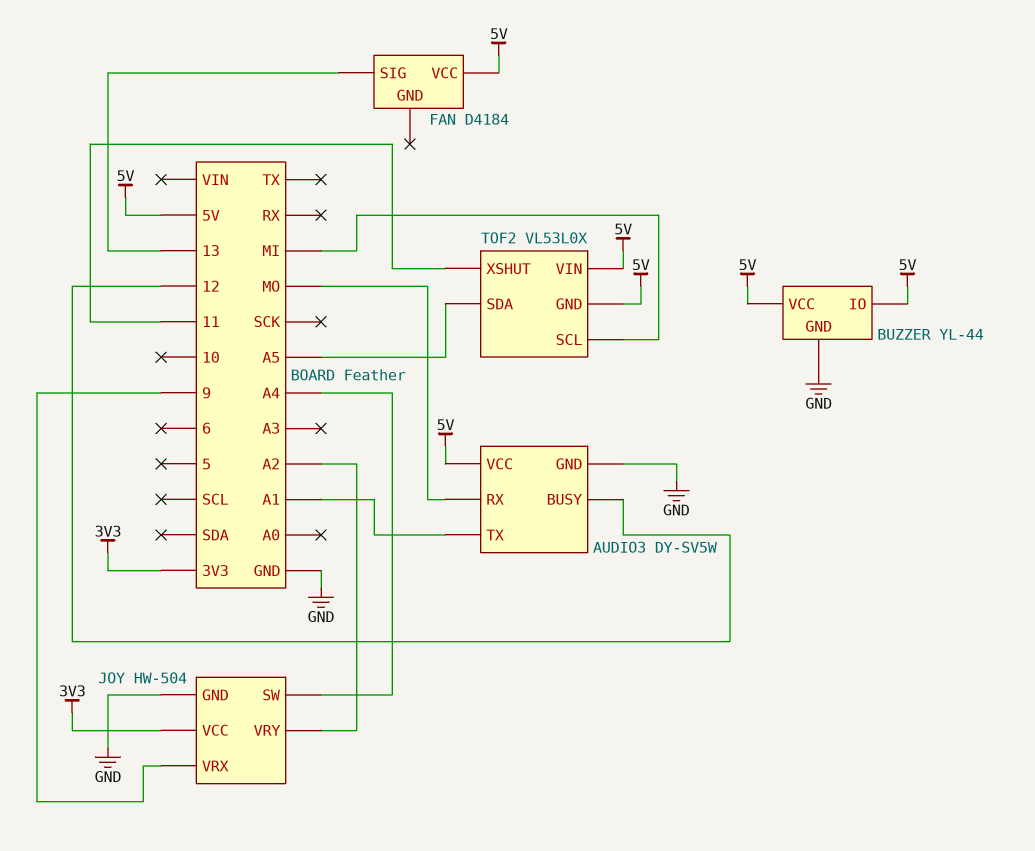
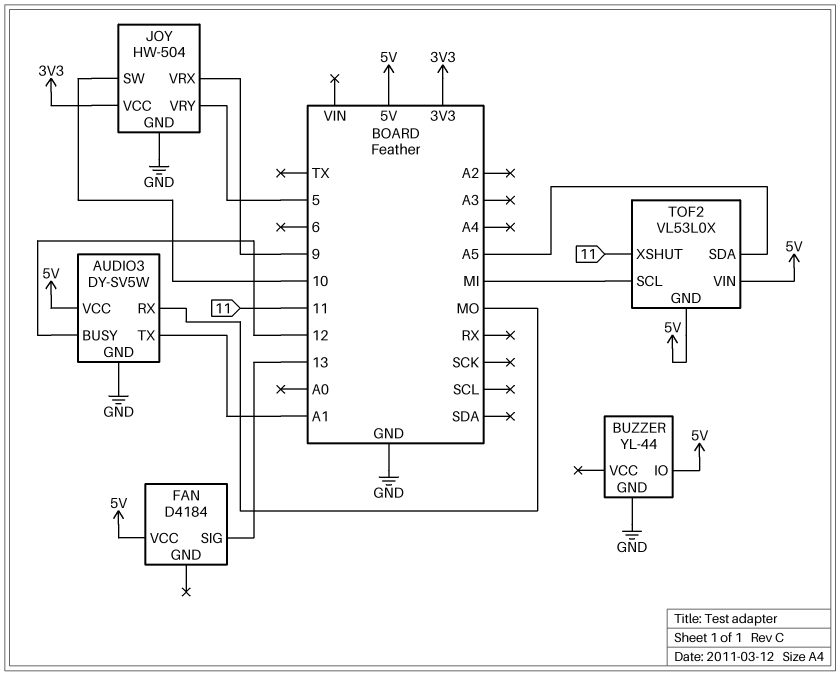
BUZZER pin VCC: 5V -> none
JOY pin SW: A4 -> 10
JOY pin VRY: A2 -> 5

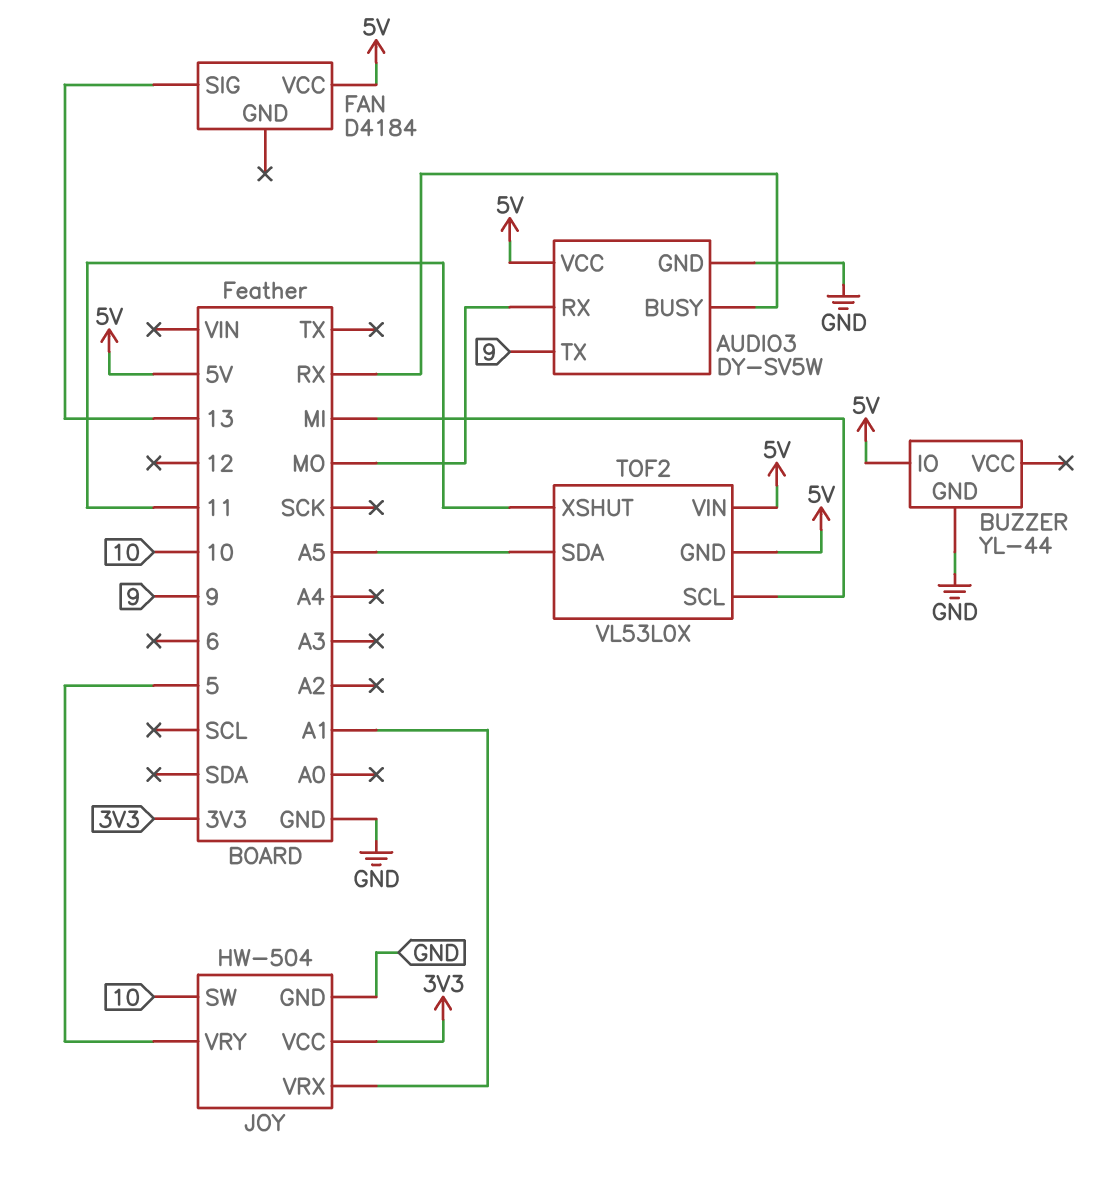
AUDIO3 pin BUSY: 12 -> RX
AUDIO3 pin TX: A1 -> 9
JOY pin VRX: 9 -> A1

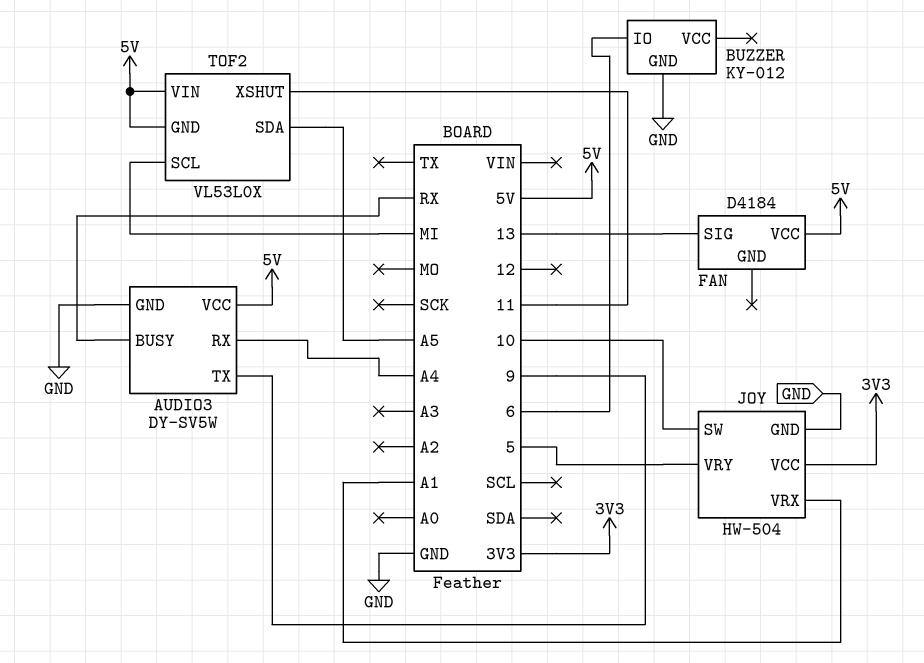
AUDIO3 pin RX: MO -> A4
BUZZER: YL-44 -> KY-012
BUZZER pin IO: 5V -> 6

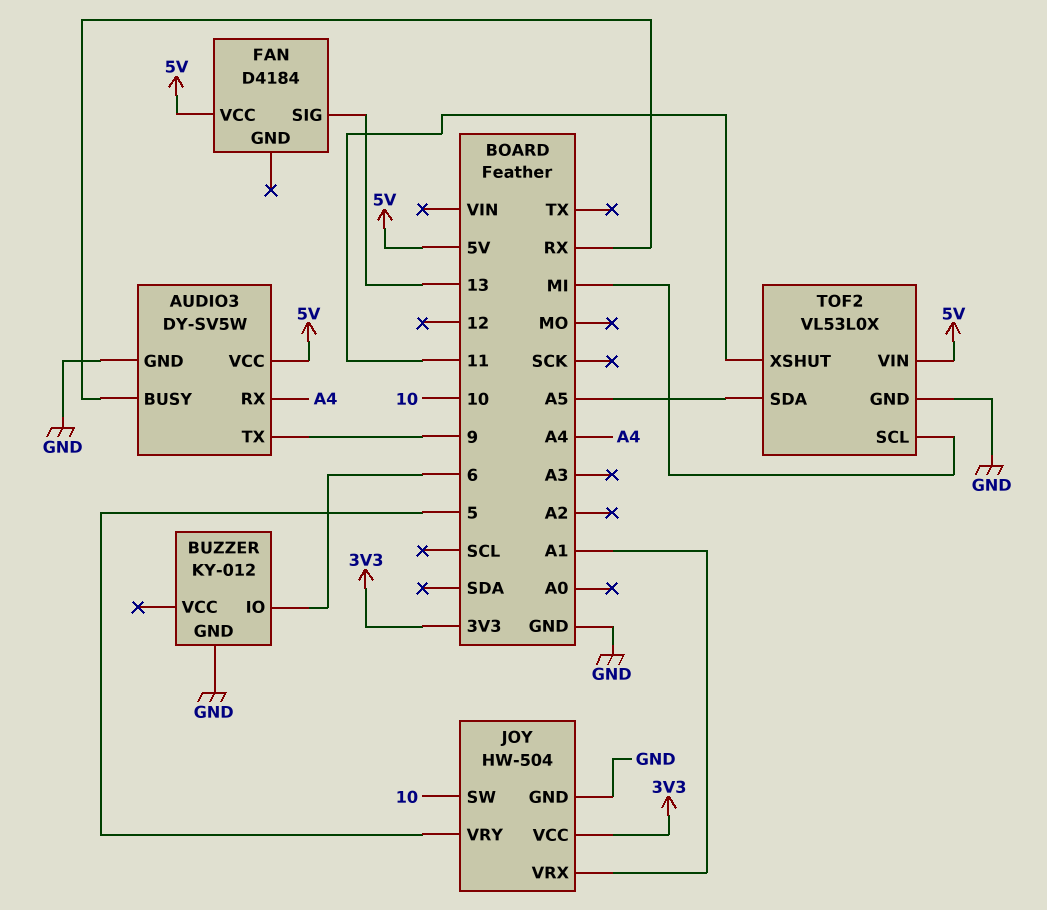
TOF2 pin GND: 5V -> GND

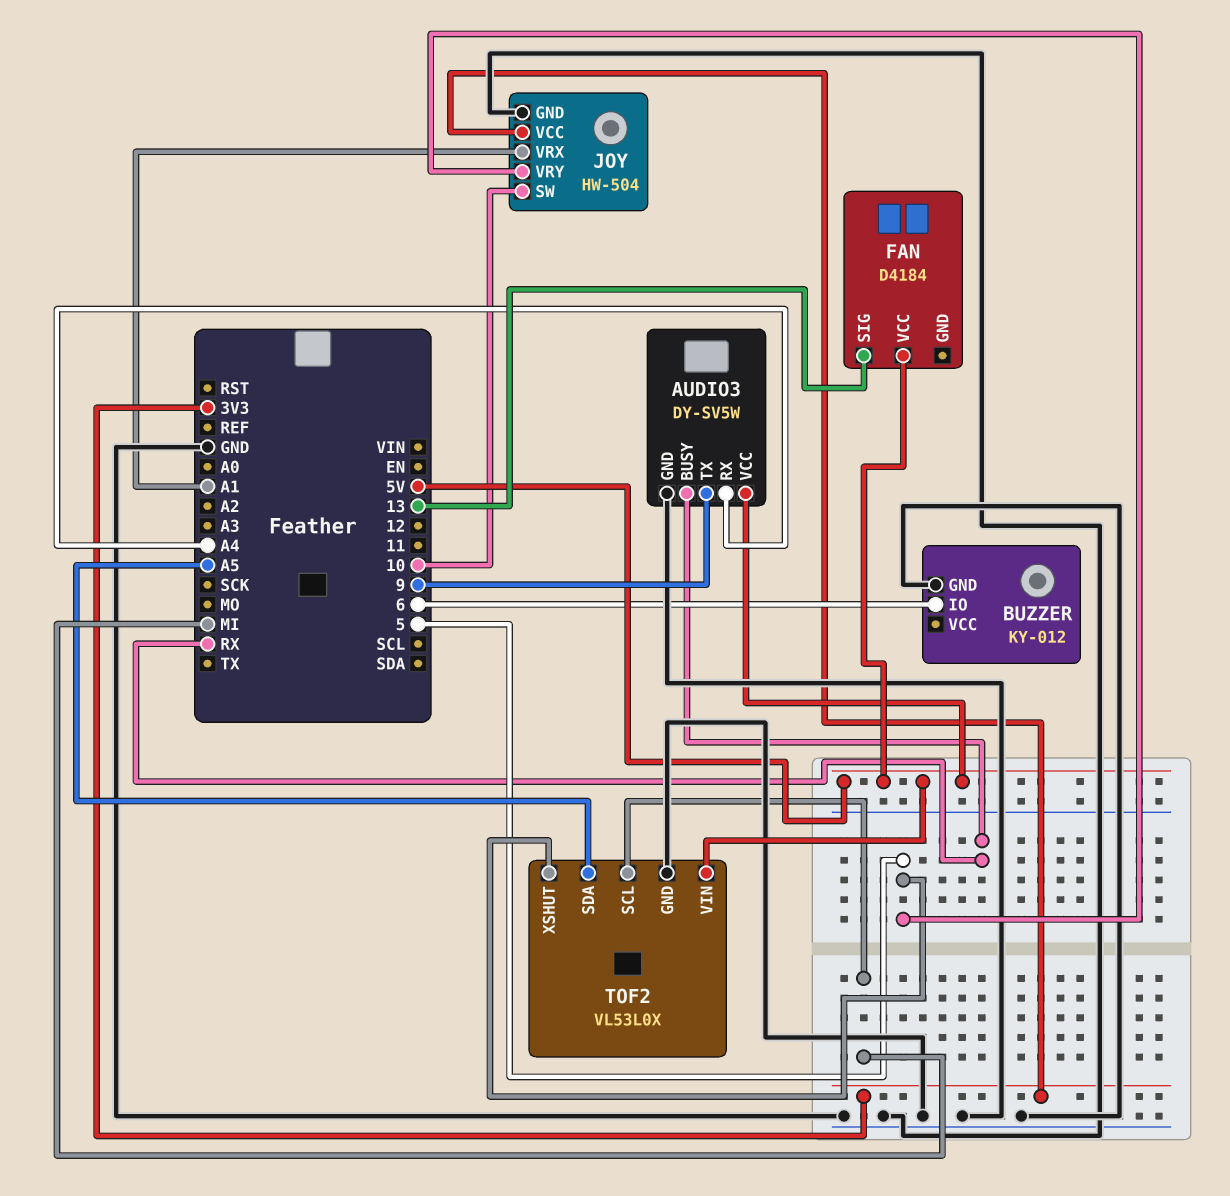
TOF2 pin XSHUT: 11 -> 5

